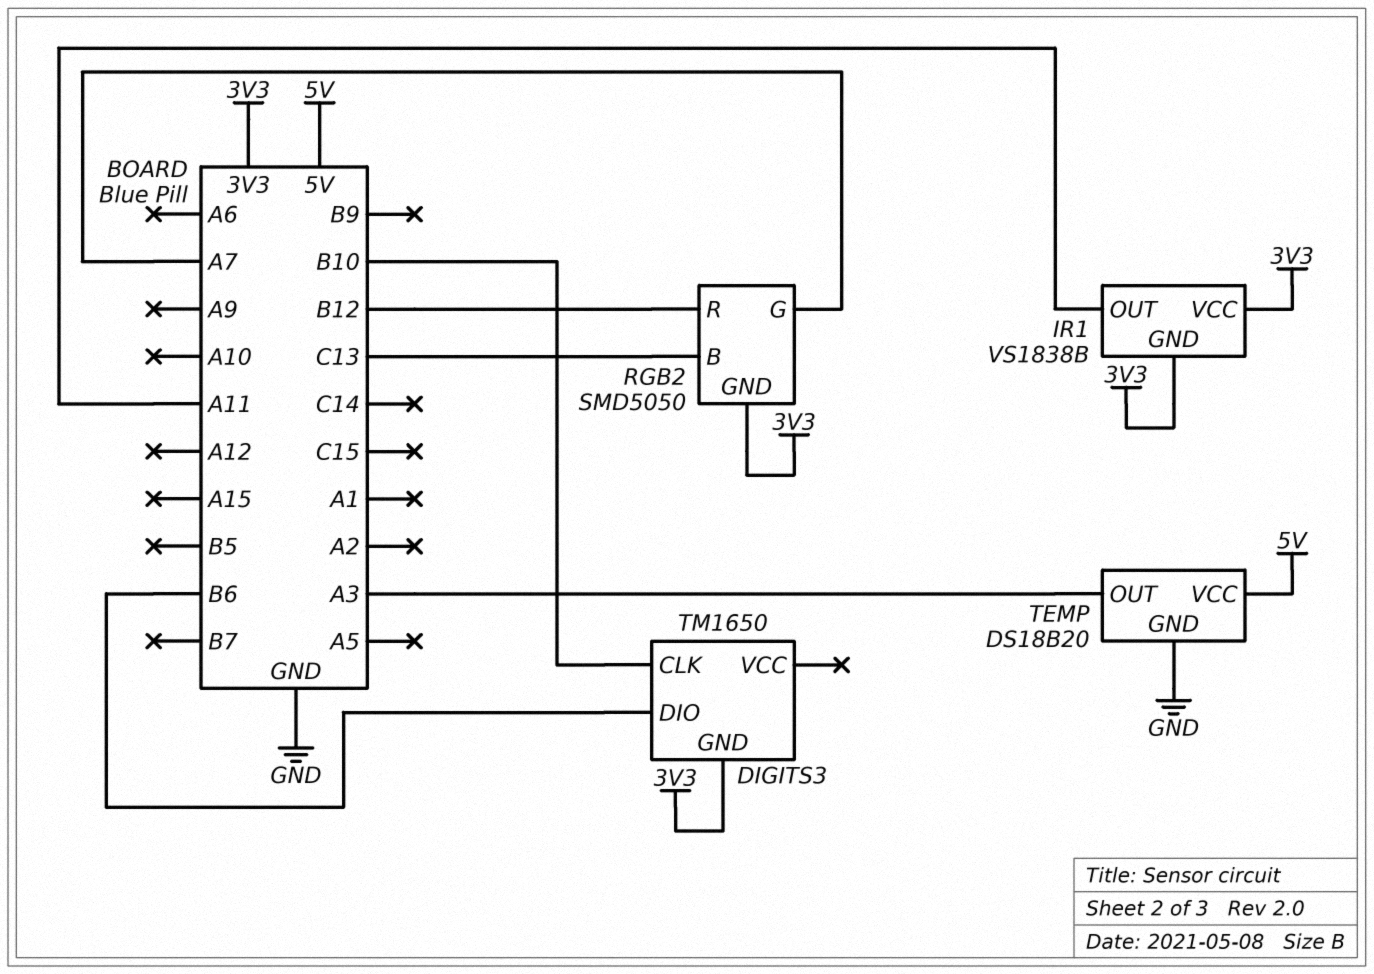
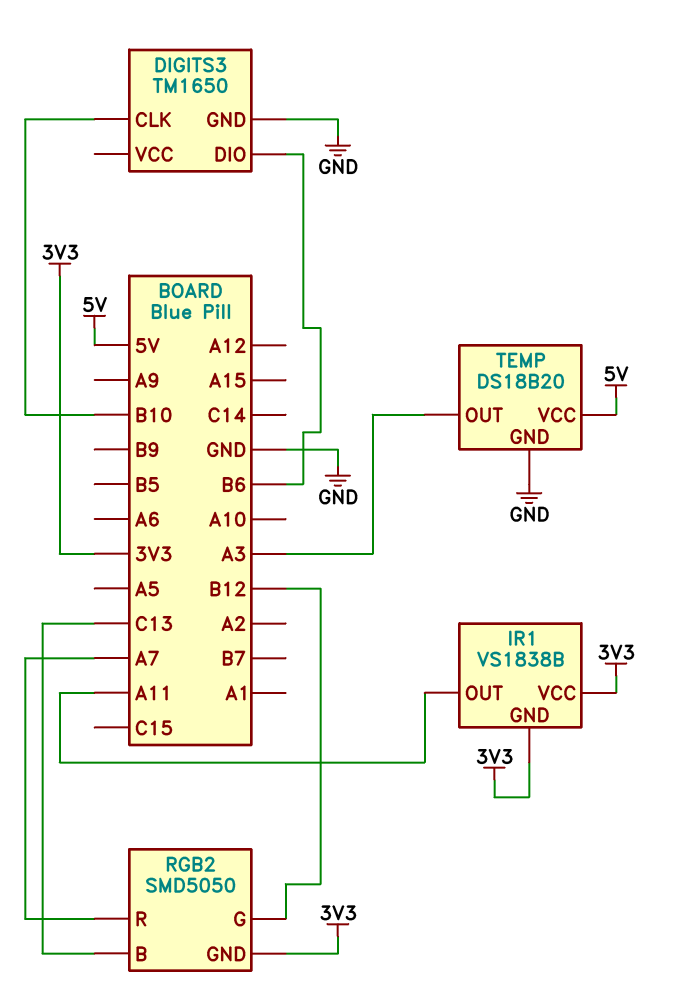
DIGITS3 pin GND: 3V3 -> GND
RGB2 pin G: A7 -> B12
RGB2 pin R: B12 -> A7

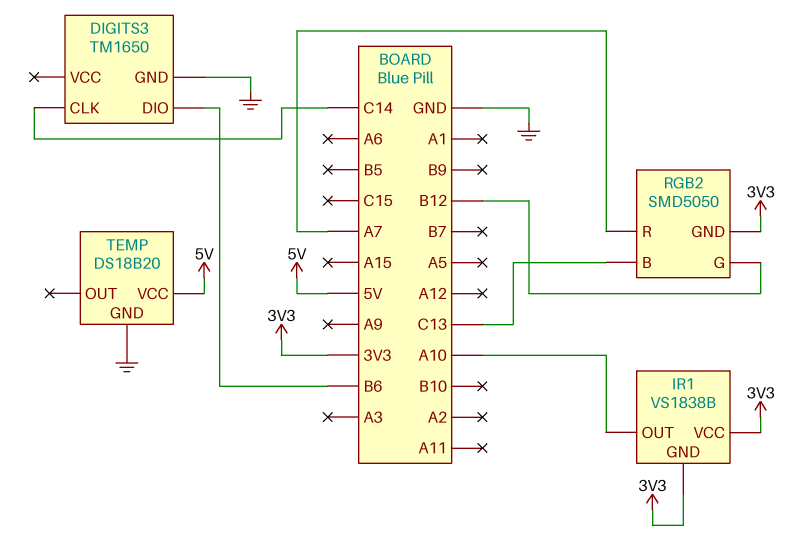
DIGITS3 pin CLK: B10 -> C14
IR1 pin OUT: A11 -> A10
TEMP pin OUT: A3 -> none

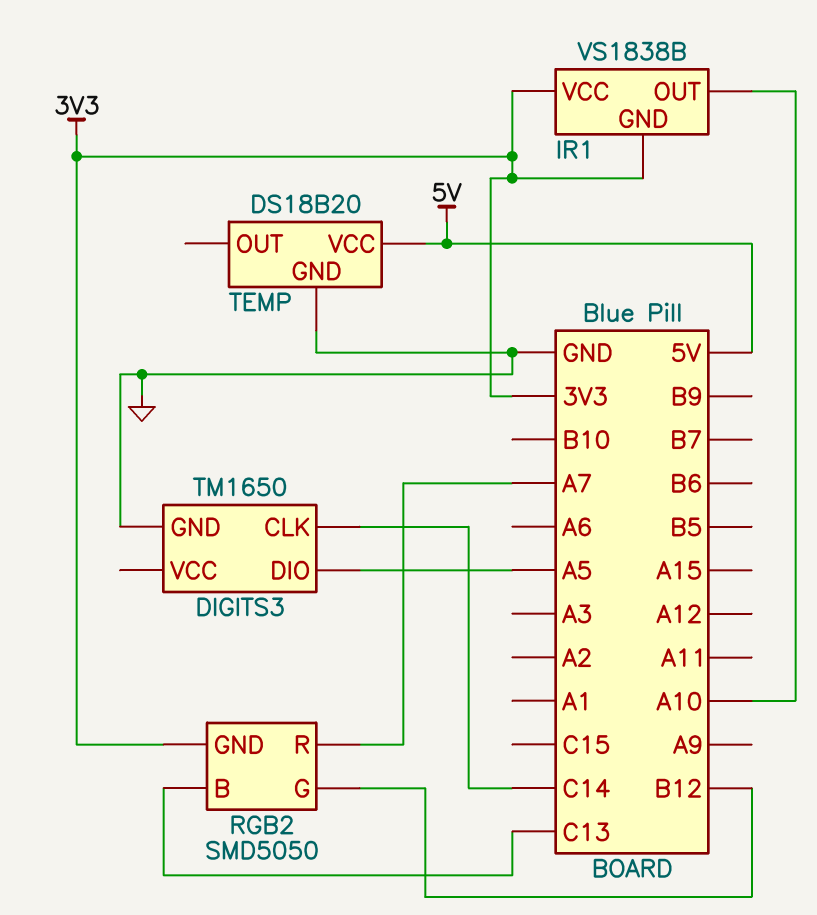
DIGITS3 pin DIO: B6 -> A5

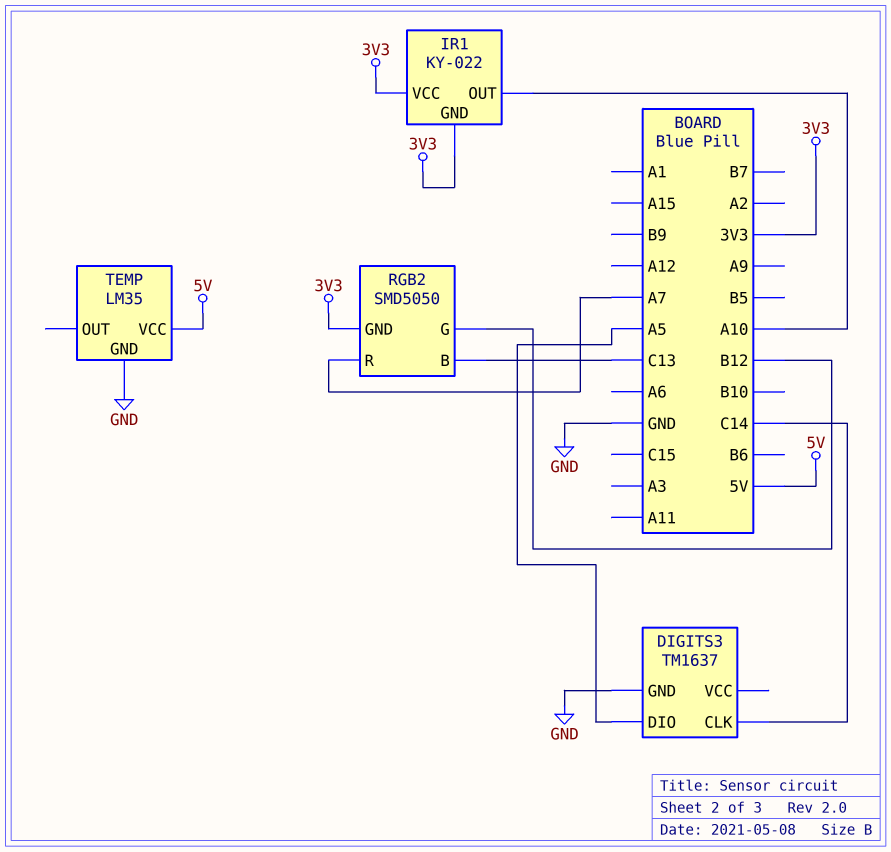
DIGITS3: TM1650 -> TM1637
IR1: VS1838B -> KY-022
TEMP: DS18B20 -> LM35

